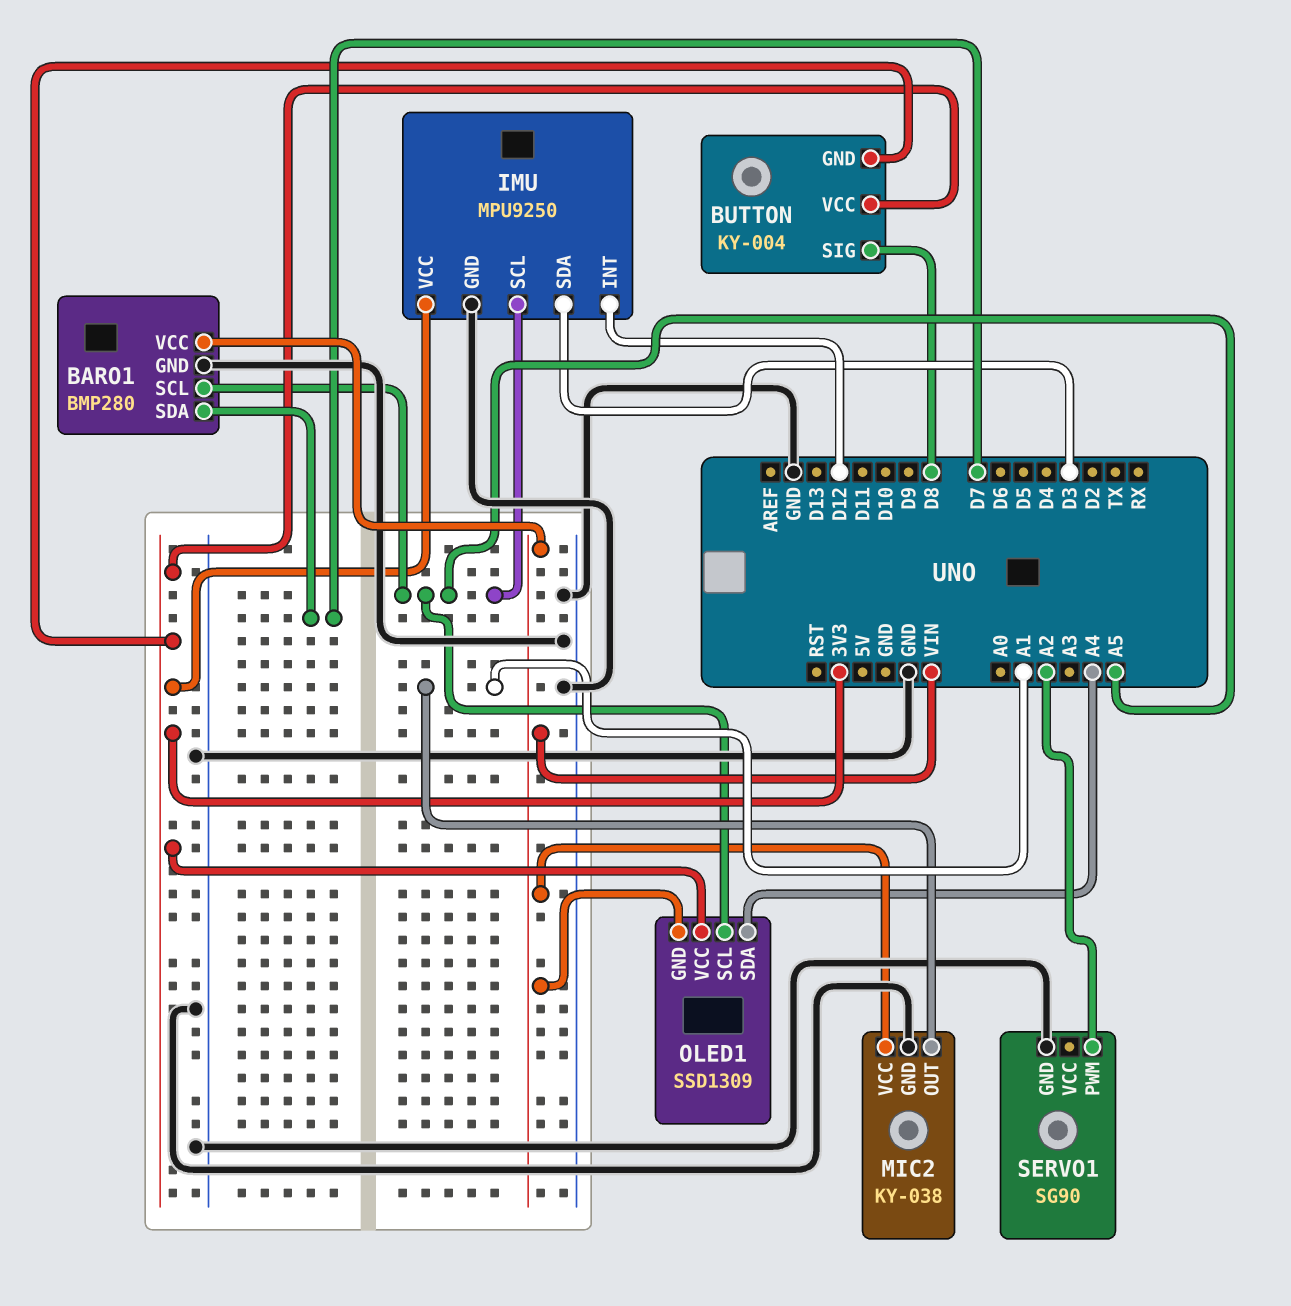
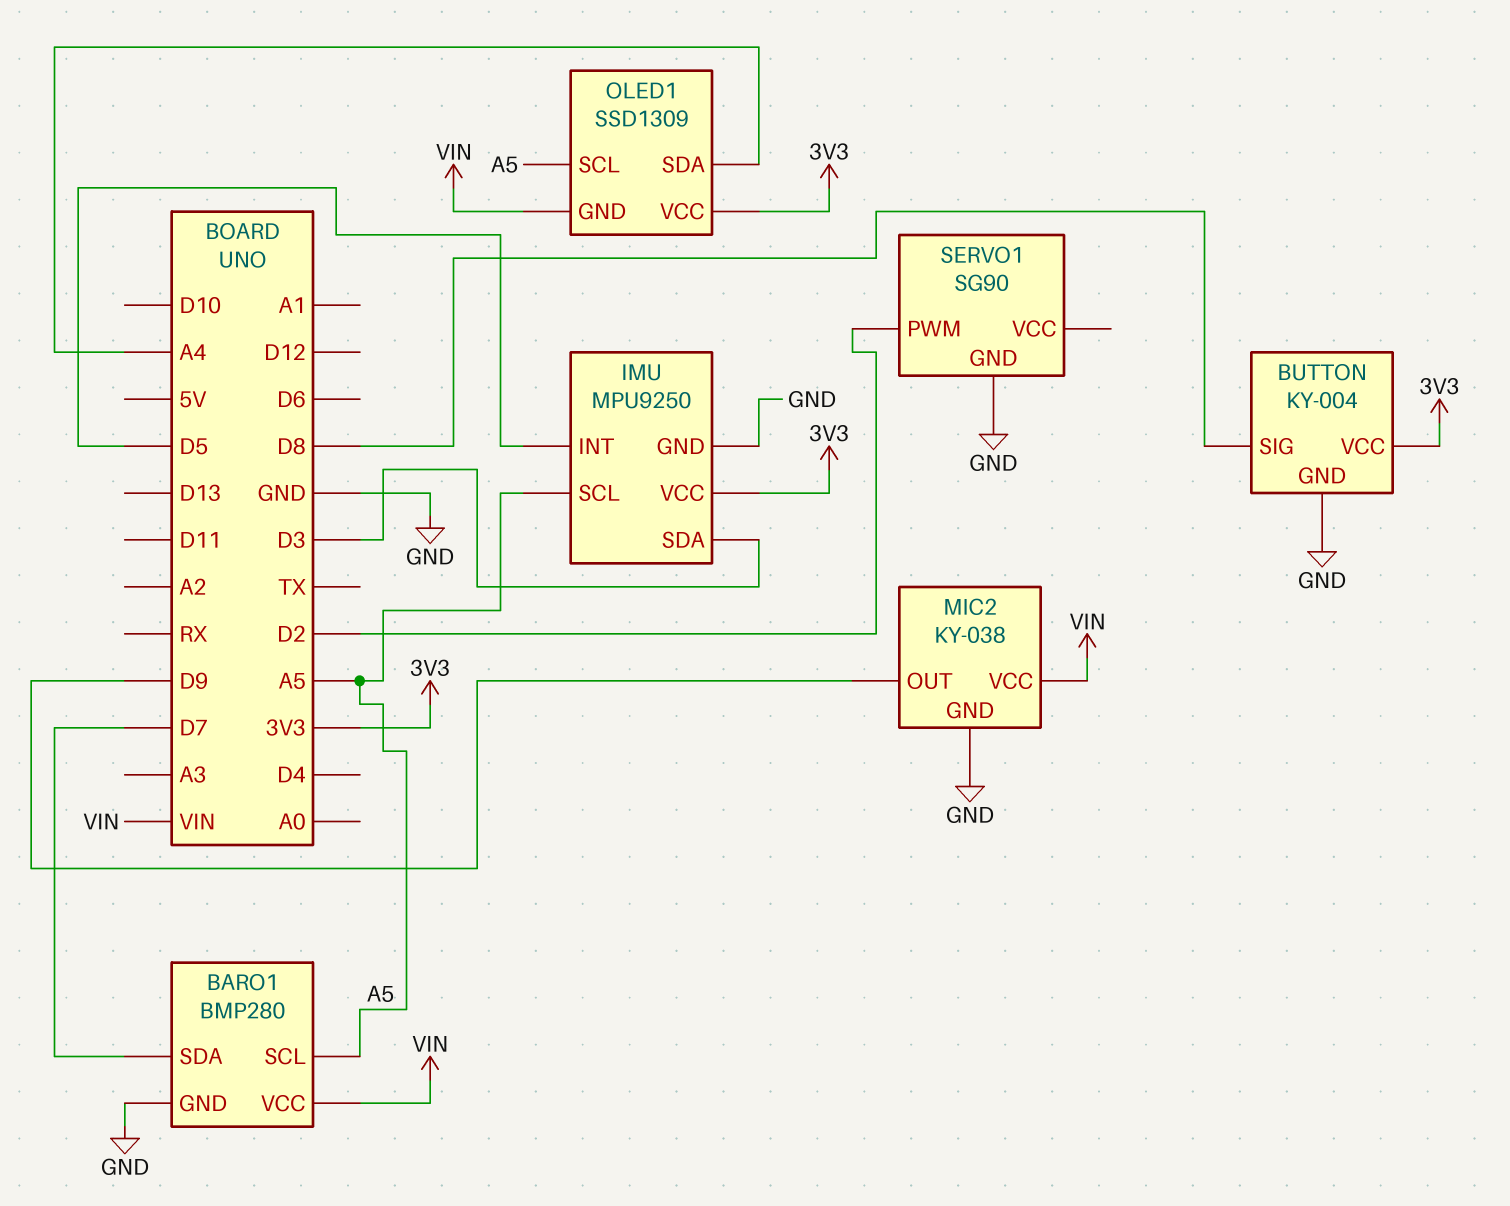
BUTTON pin GND: 3V3 -> GND
IMU pin INT: D12 -> D5
MIC2 pin OUT: A1 -> D9
SERVO1 pin PWM: A2 -> D2

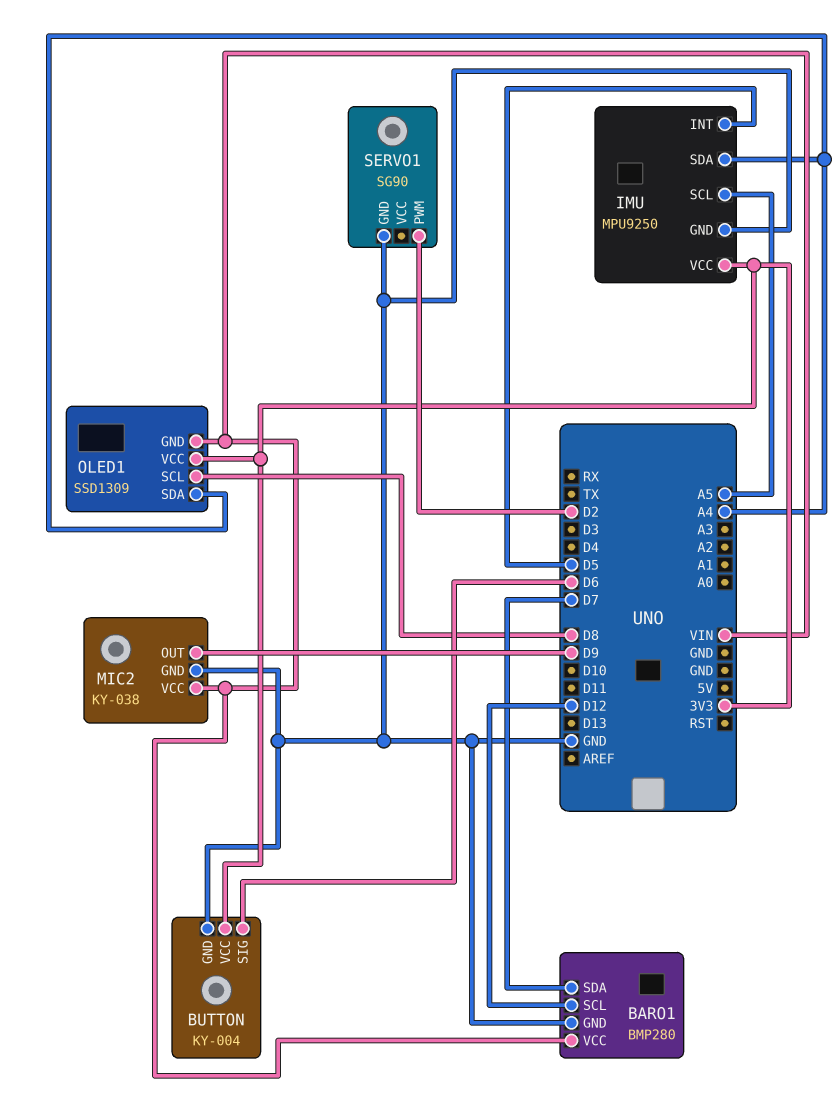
BARO1 pin SCL: A5 -> D12
BUTTON pin SIG: D8 -> D6
IMU pin SDA: D3 -> A4
OLED1 pin SCL: A5 -> D8

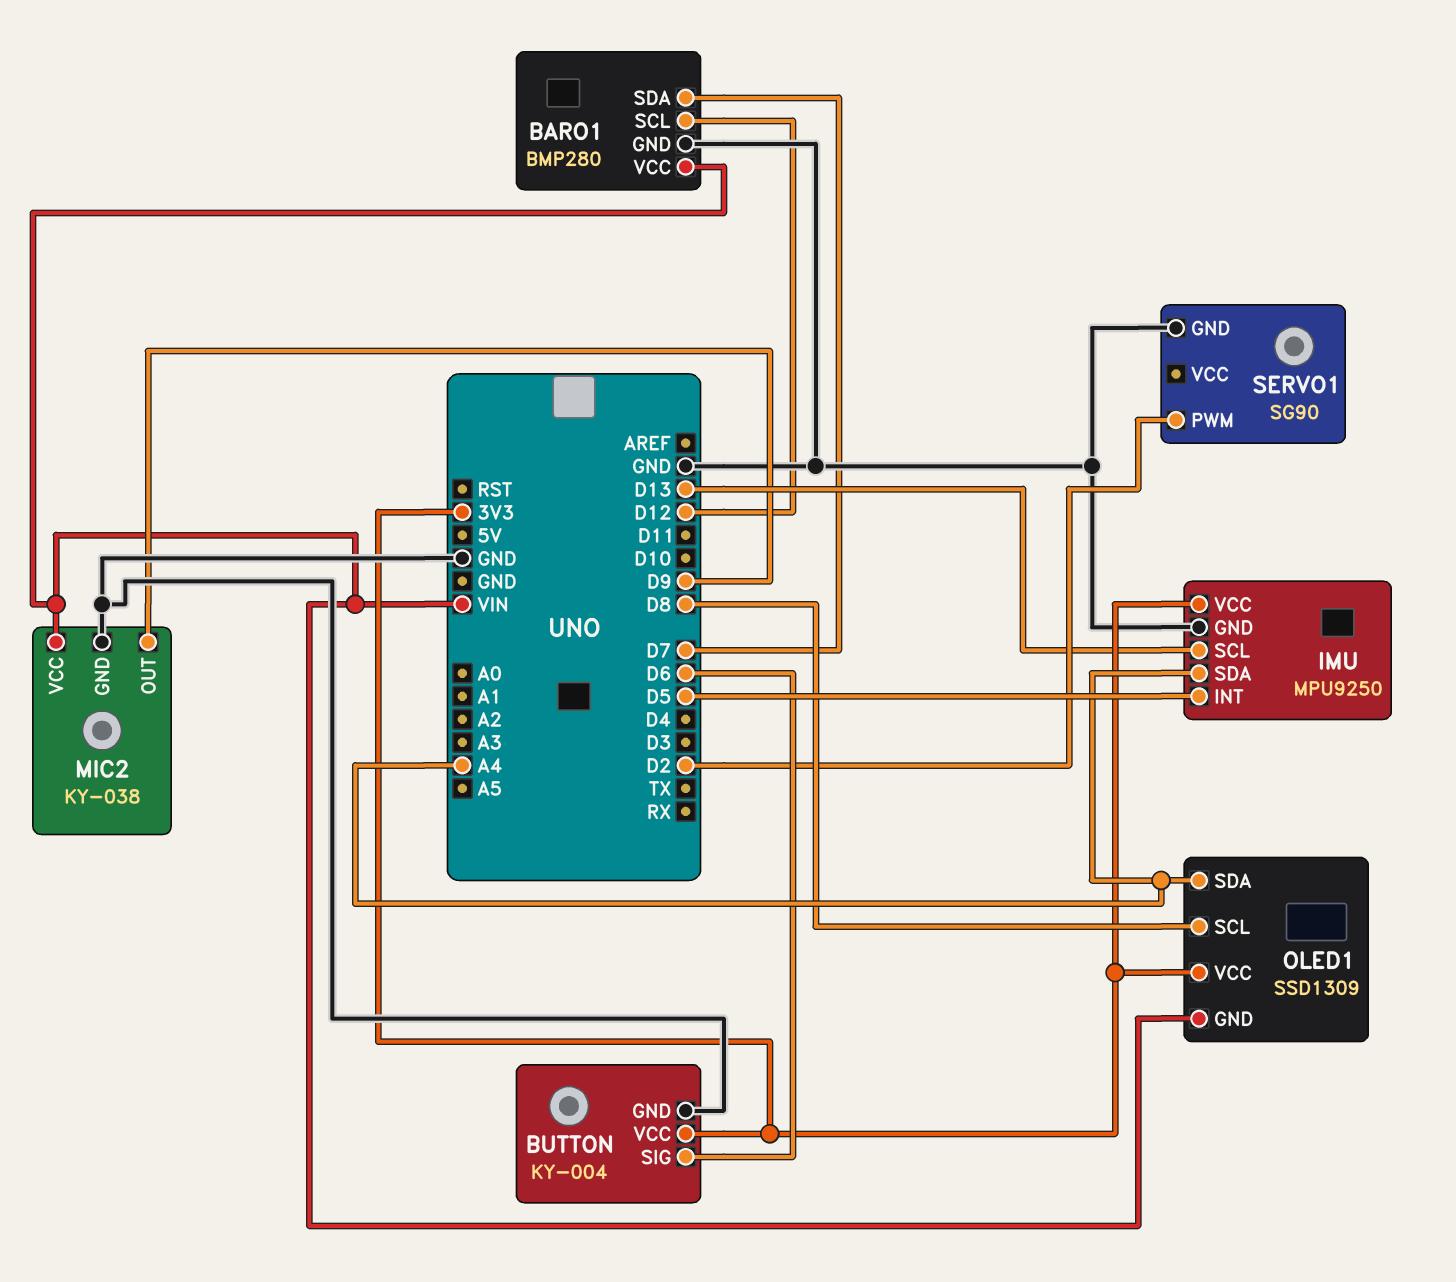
IMU pin SCL: A5 -> D13

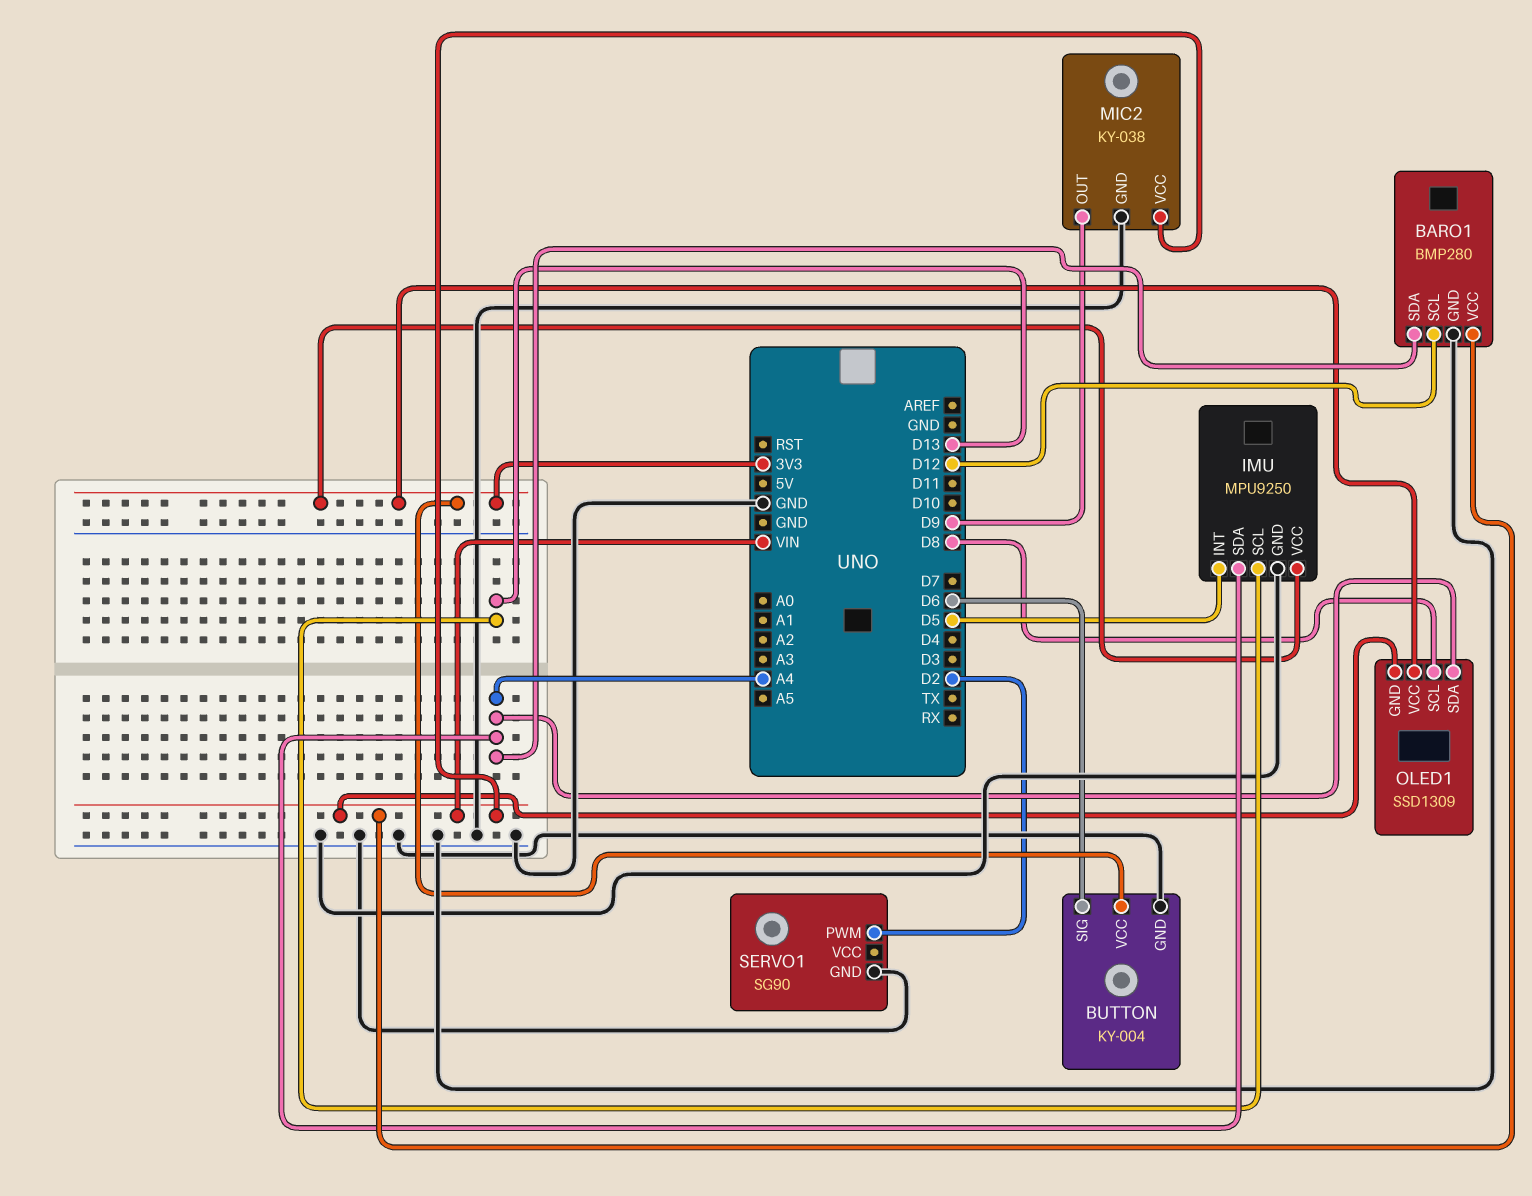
BARO1 pin SDA: D7 -> A4

